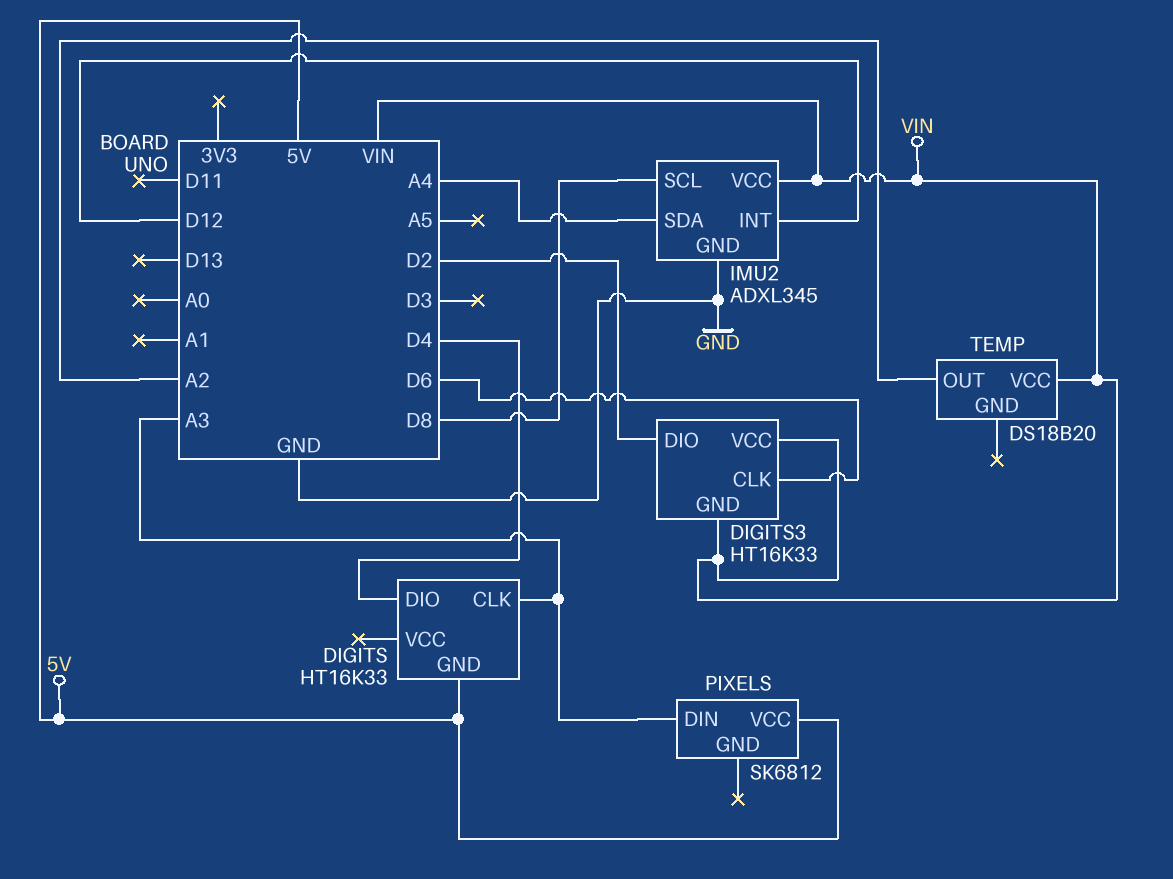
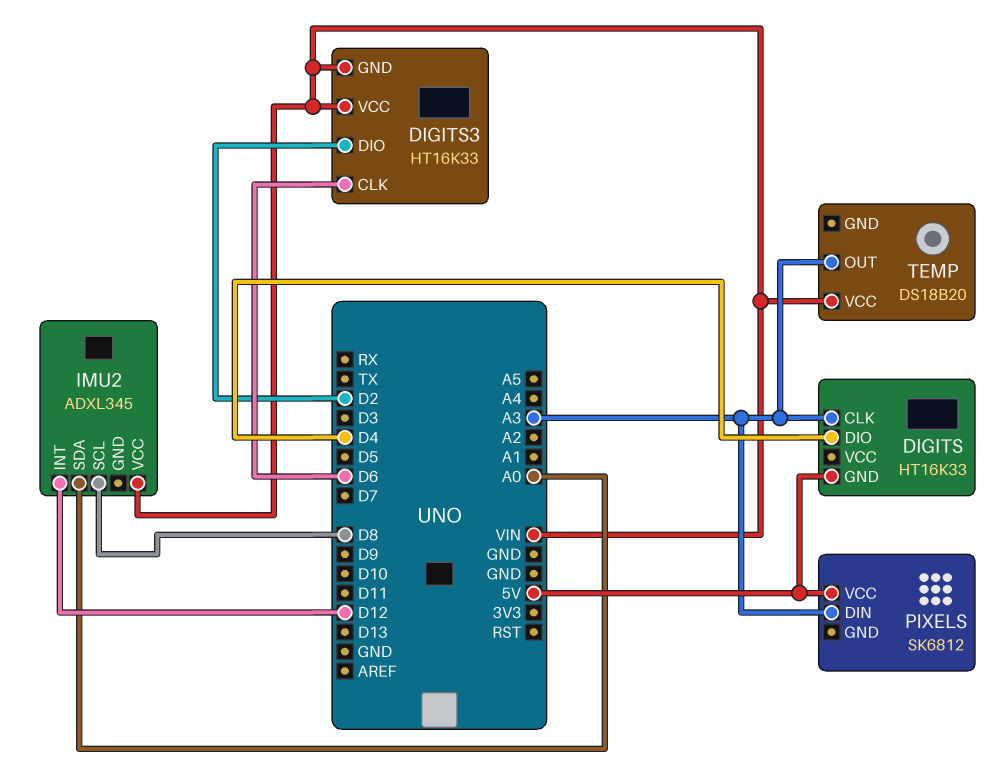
IMU2 pin GND: GND -> none
IMU2 pin SDA: A4 -> A0
TEMP pin OUT: A2 -> A3

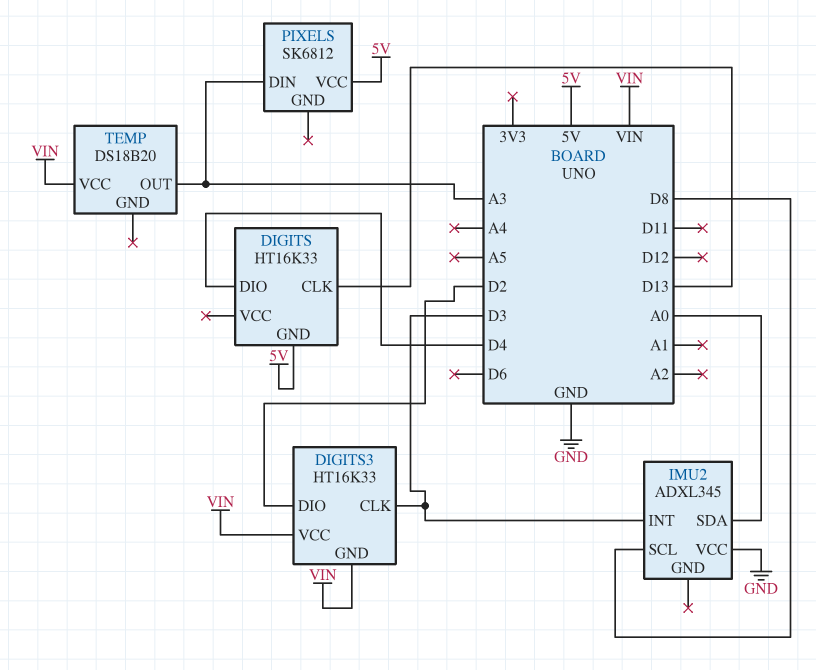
DIGITS pin CLK: A3 -> D13
DIGITS3 pin CLK: D6 -> D3
IMU2 pin INT: D12 -> D3
IMU2 pin VCC: VIN -> GND

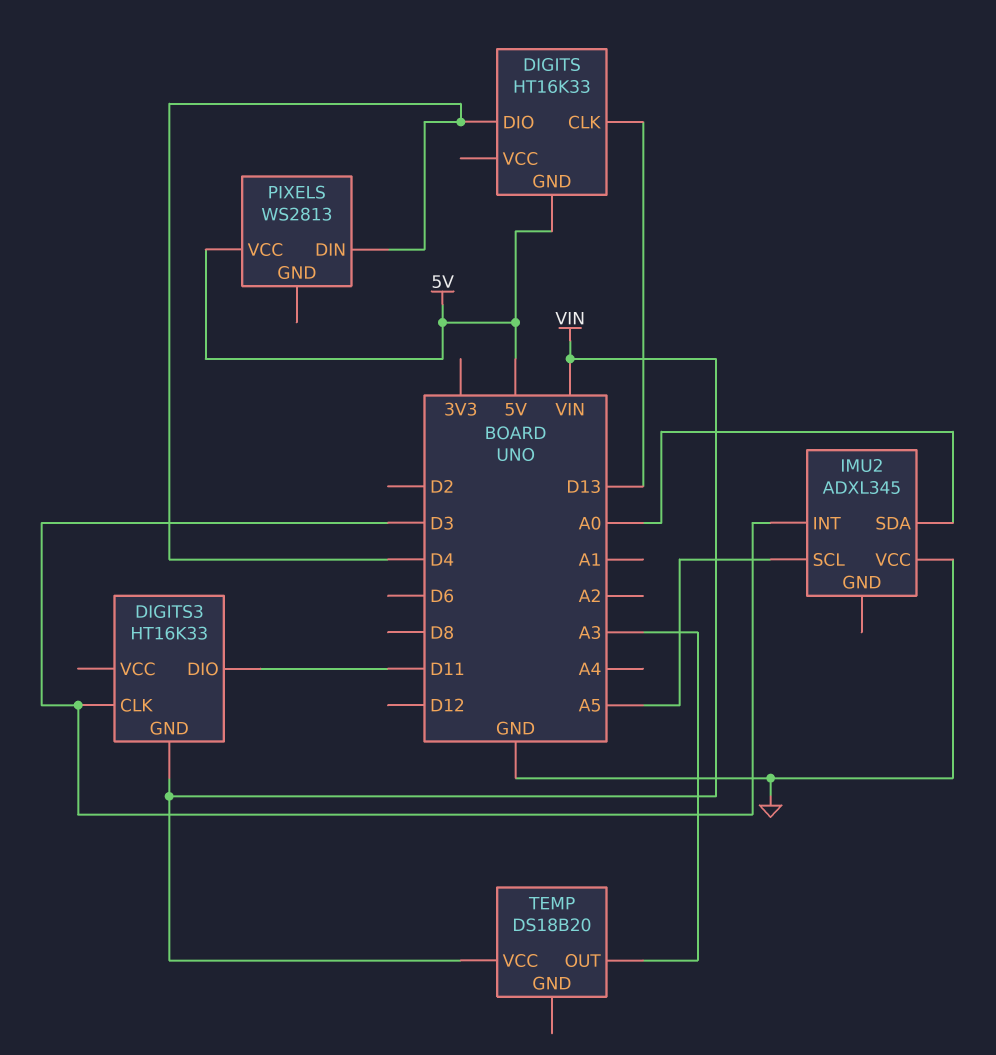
DIGITS3 pin DIO: D2 -> D11
DIGITS3 pin VCC: VIN -> none
IMU2 pin SCL: D8 -> A5
PIXELS: SK6812 -> WS2813
PIXELS pin DIN: A3 -> D4

